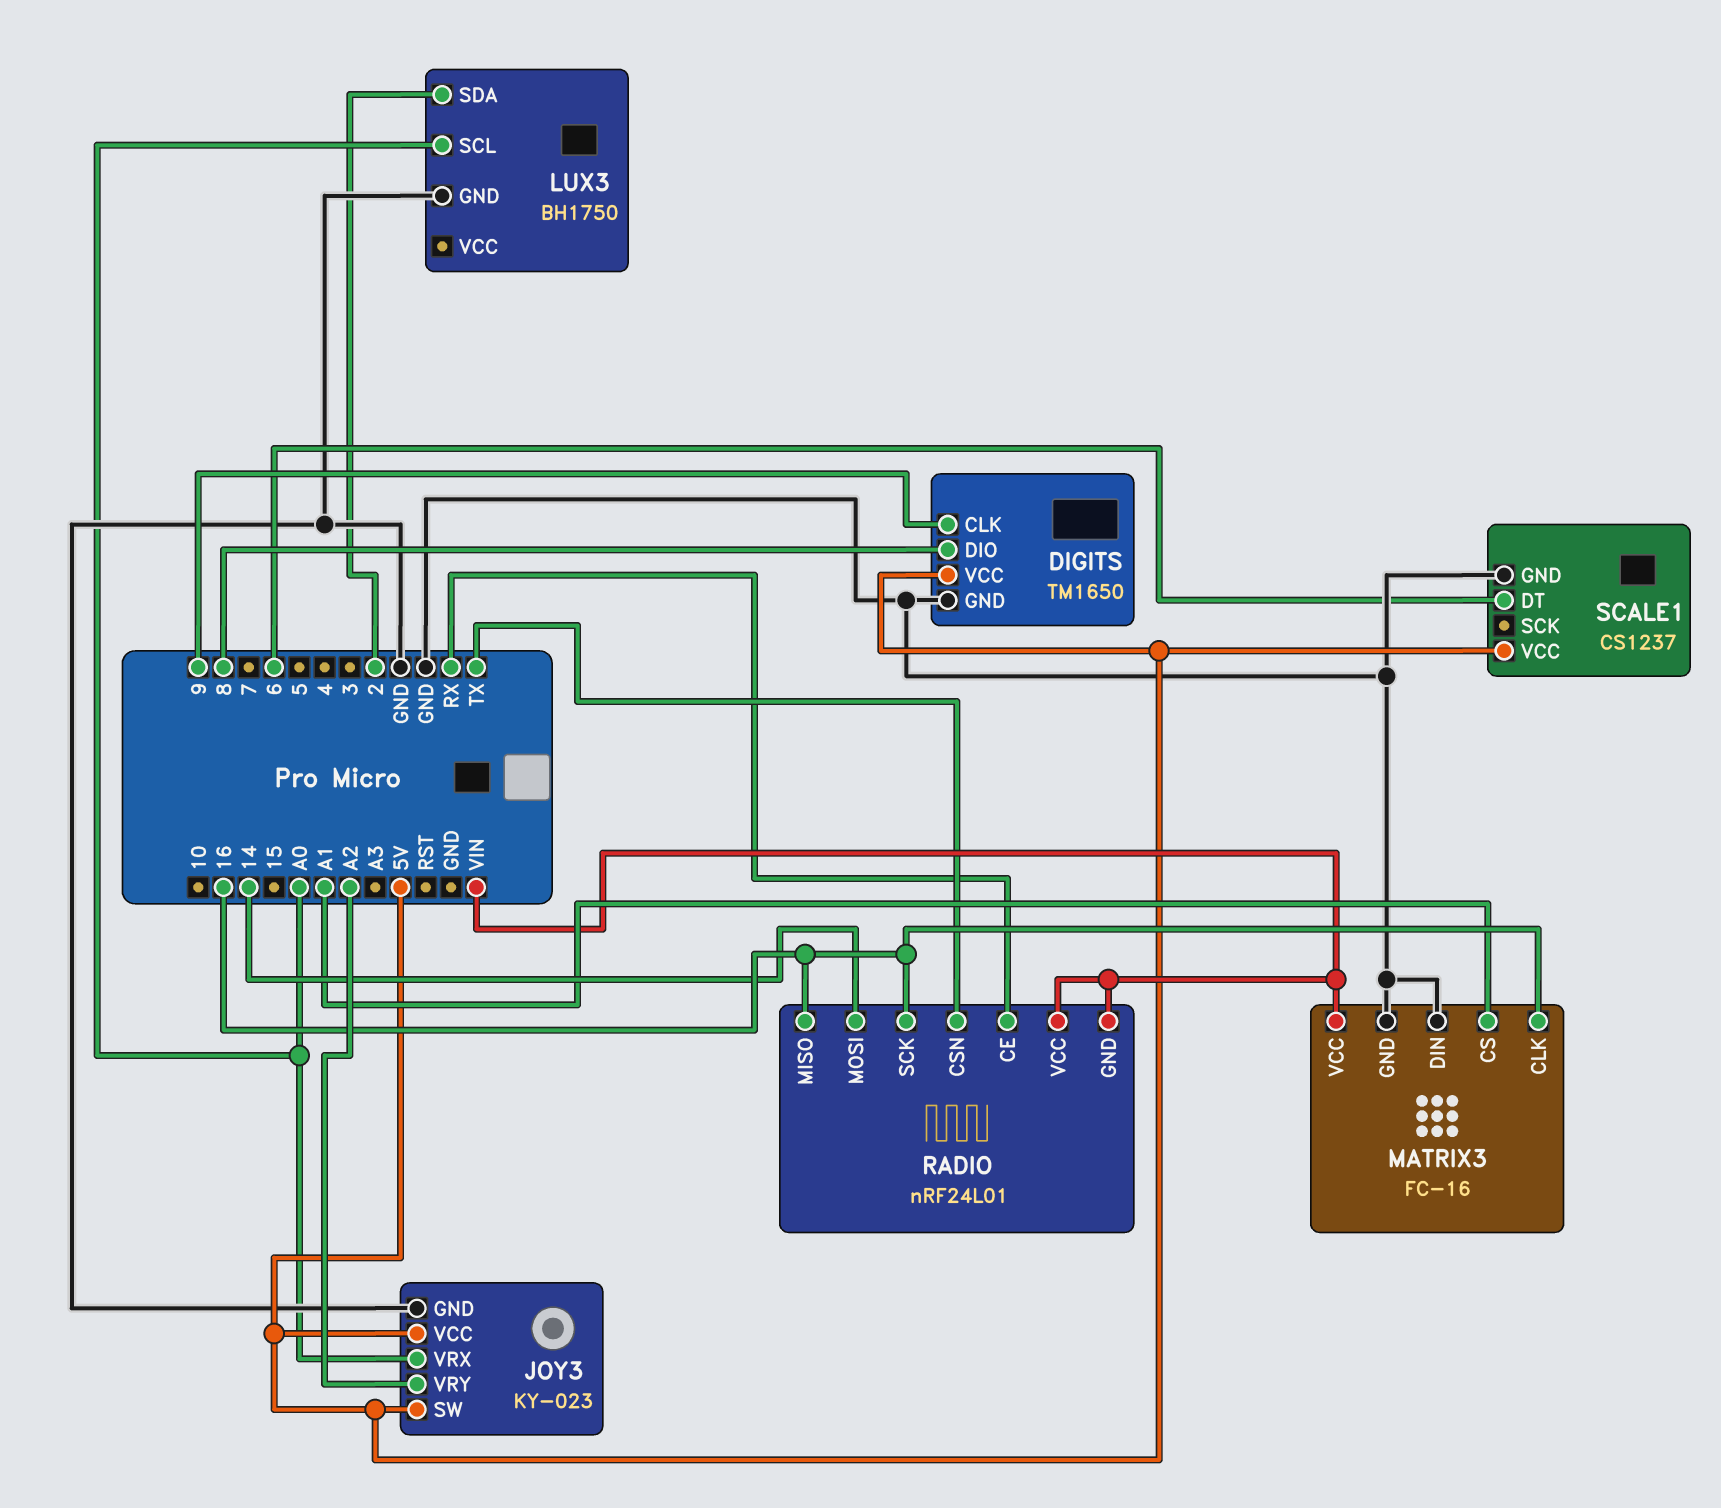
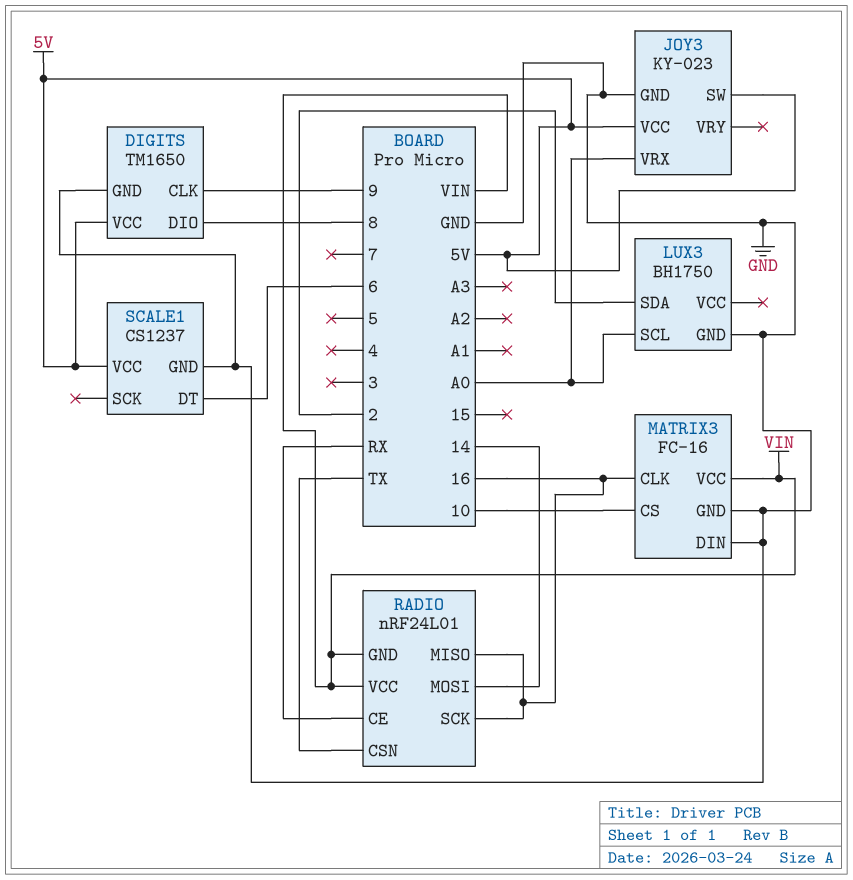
JOY3 pin VRY: A2 -> none
MATRIX3 pin CS: A1 -> 10

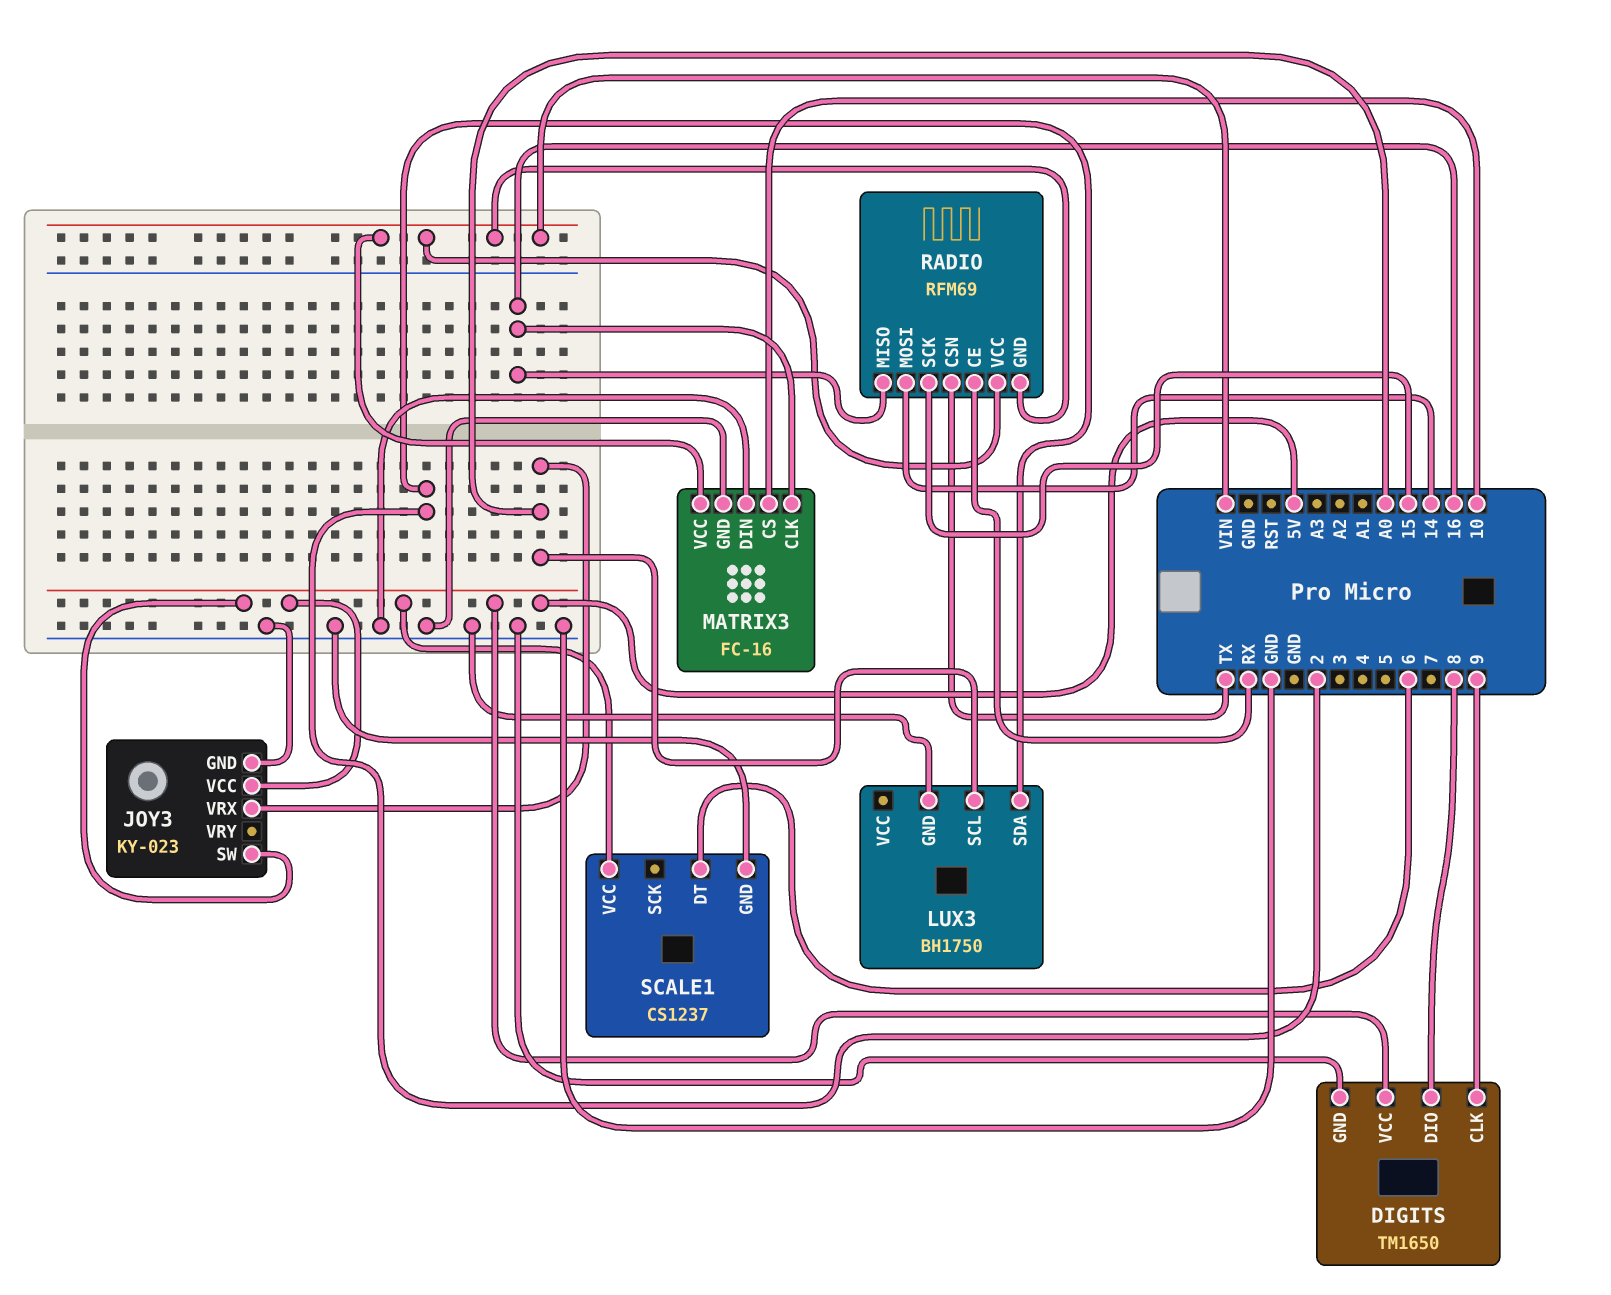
RADIO: nRF24L01 -> RFM69
RADIO pin SCK: 16 -> 15

